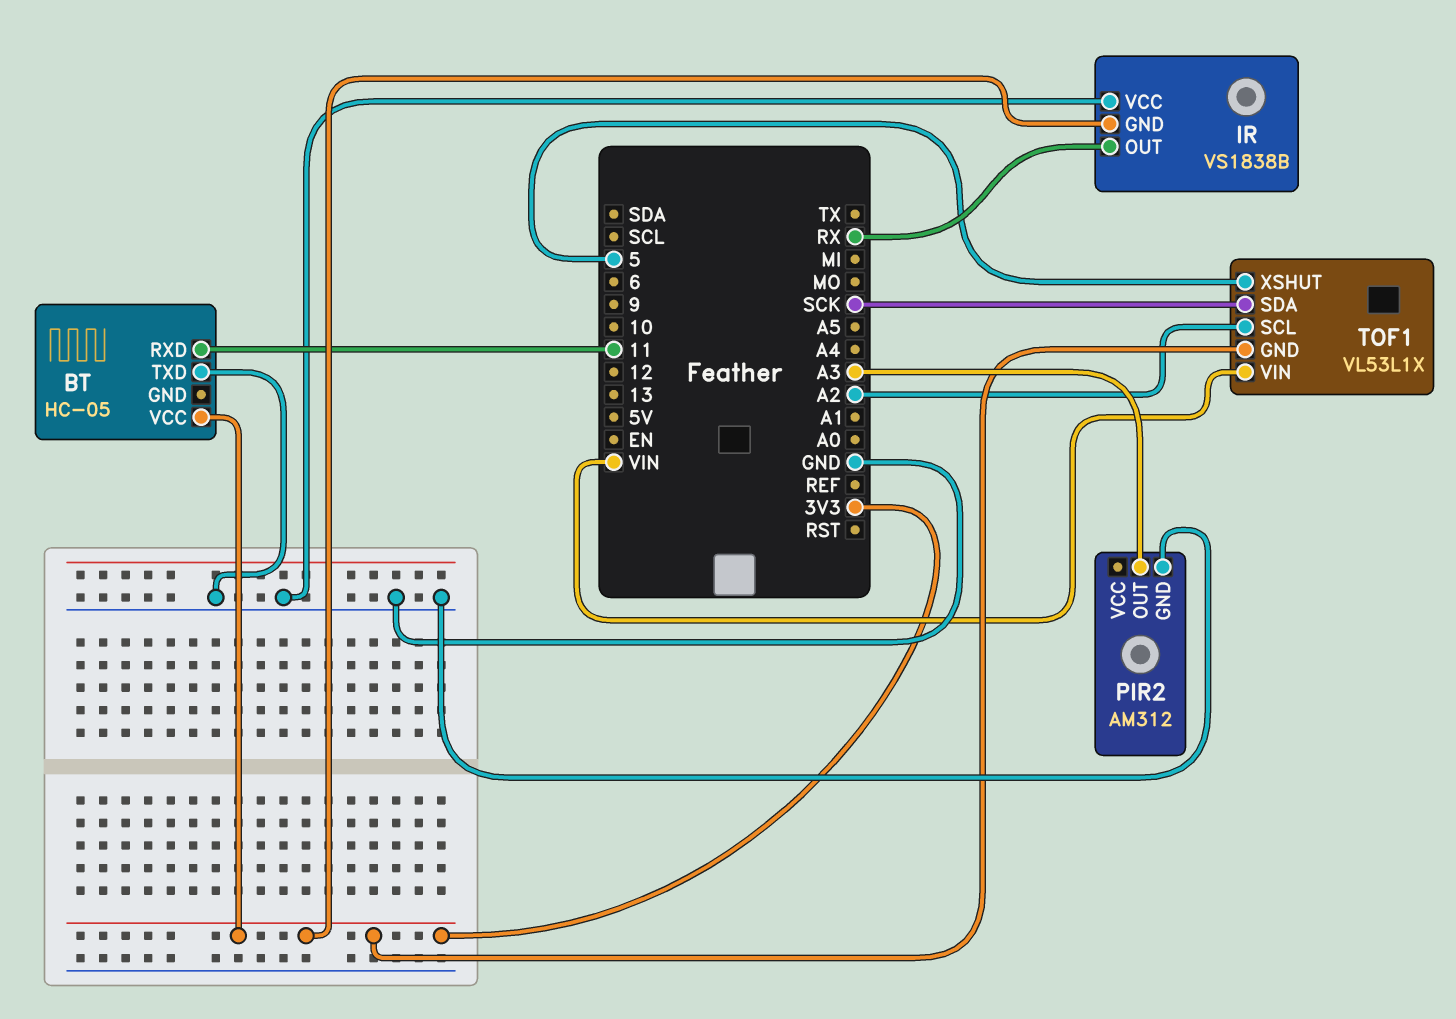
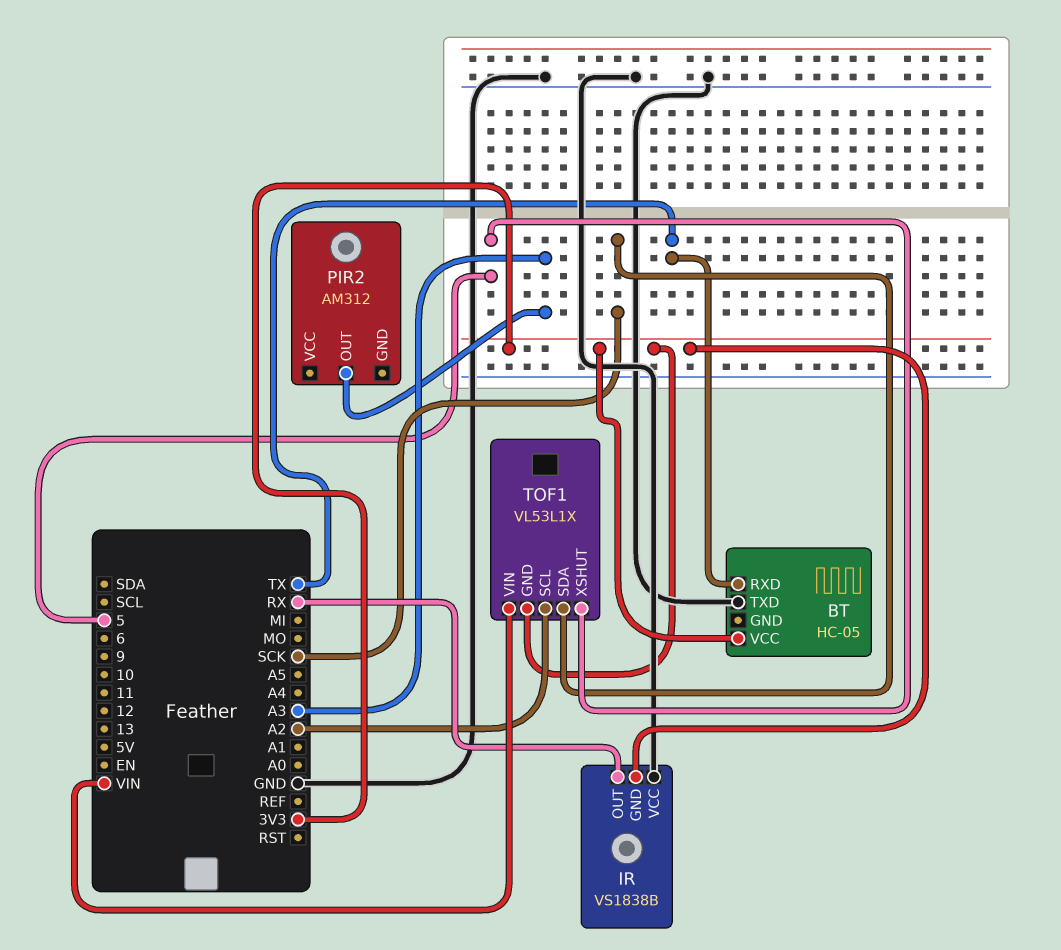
BT pin RXD: 11 -> TX
PIR2 pin GND: GND -> none

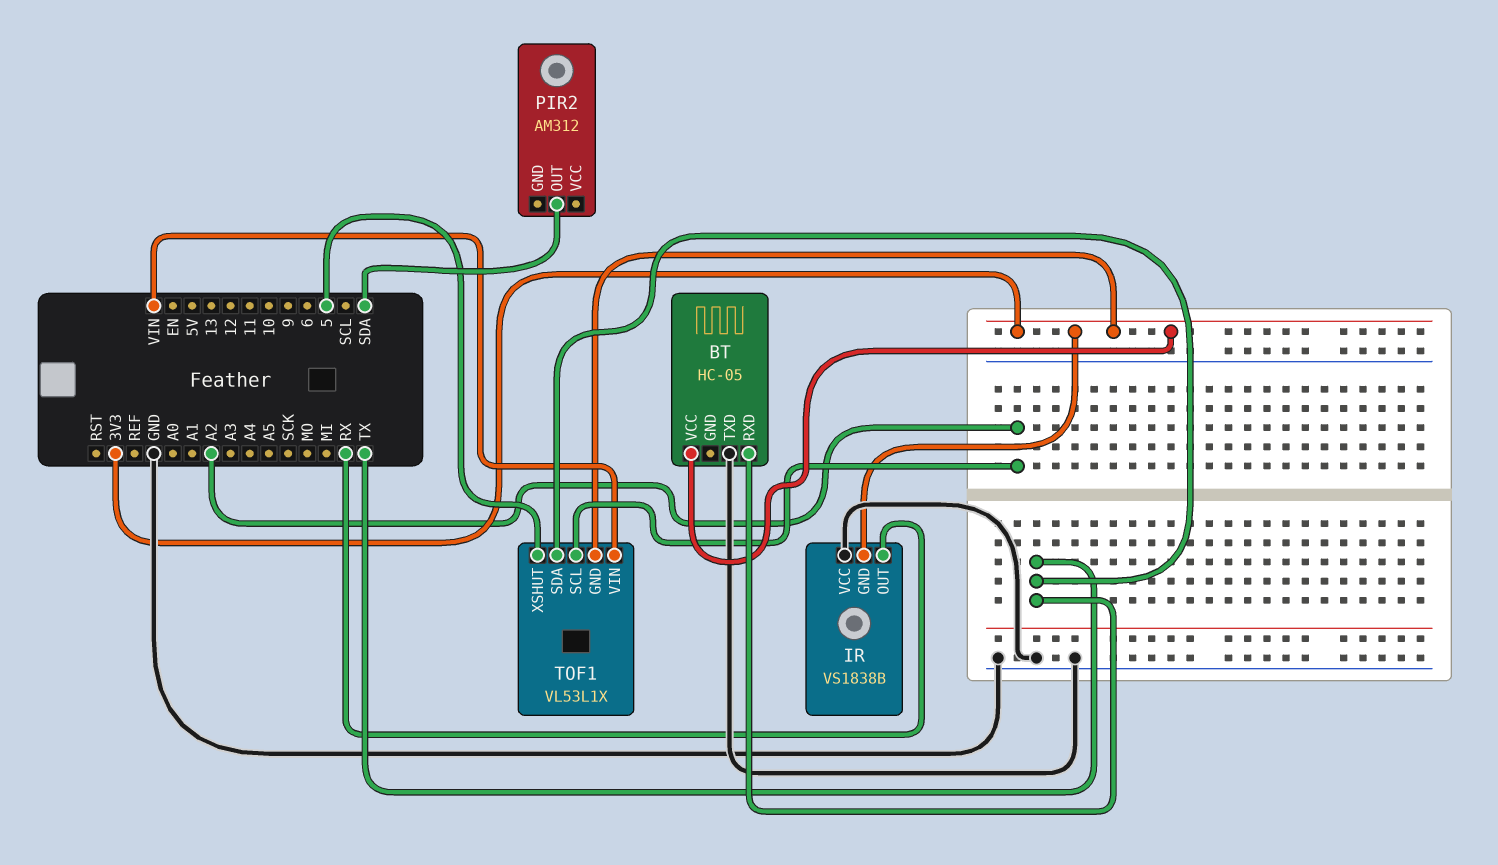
PIR2 pin OUT: A3 -> SDA
TOF1 pin SDA: SCK -> TX

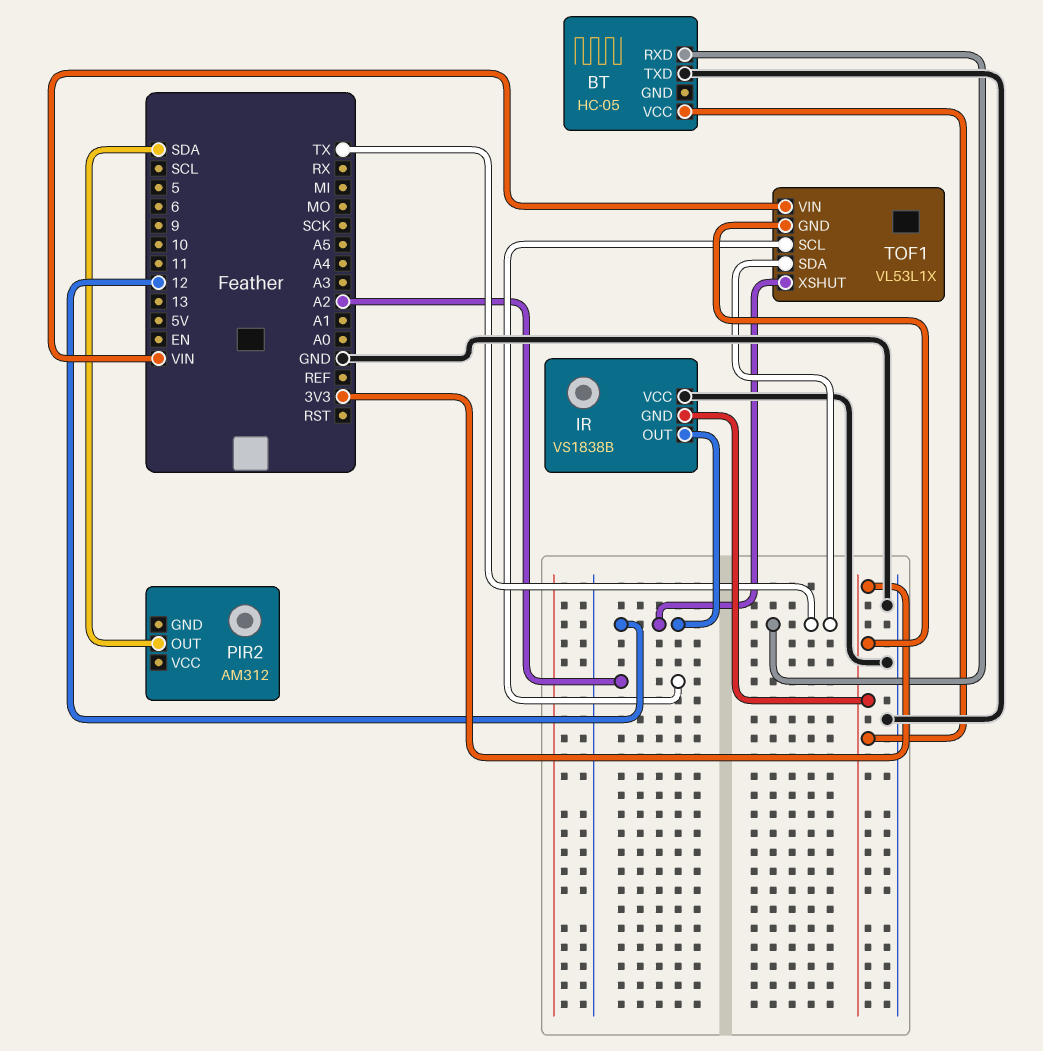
IR pin OUT: RX -> 12
TOF1 pin XSHUT: 5 -> 12

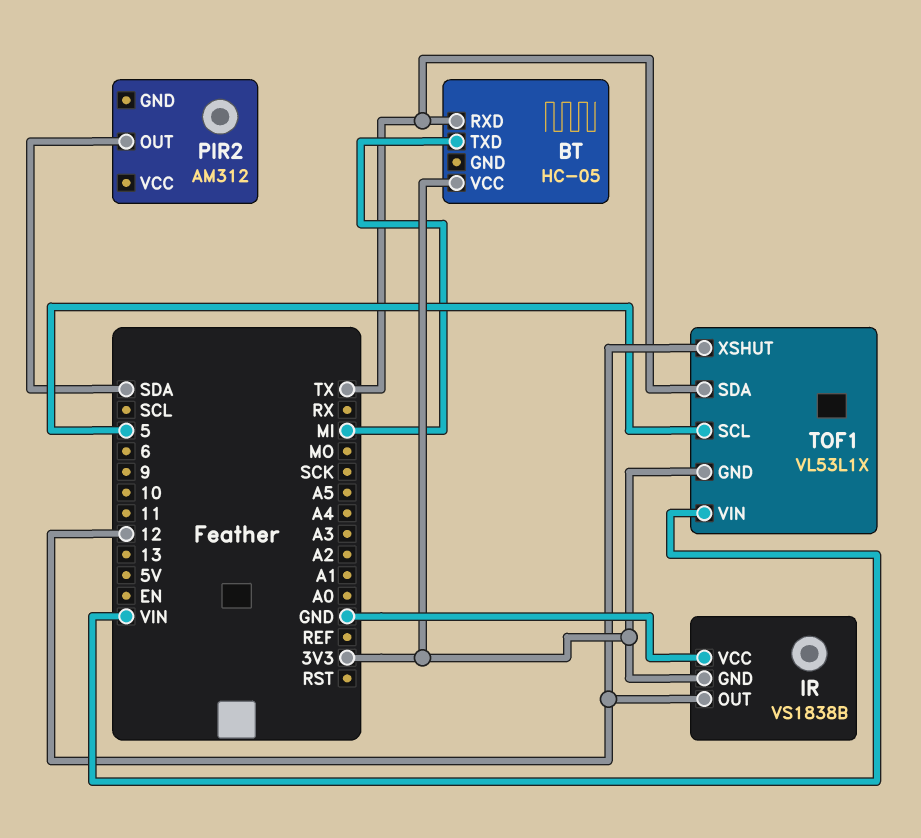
BT pin TXD: GND -> MI
TOF1 pin SCL: A2 -> 5

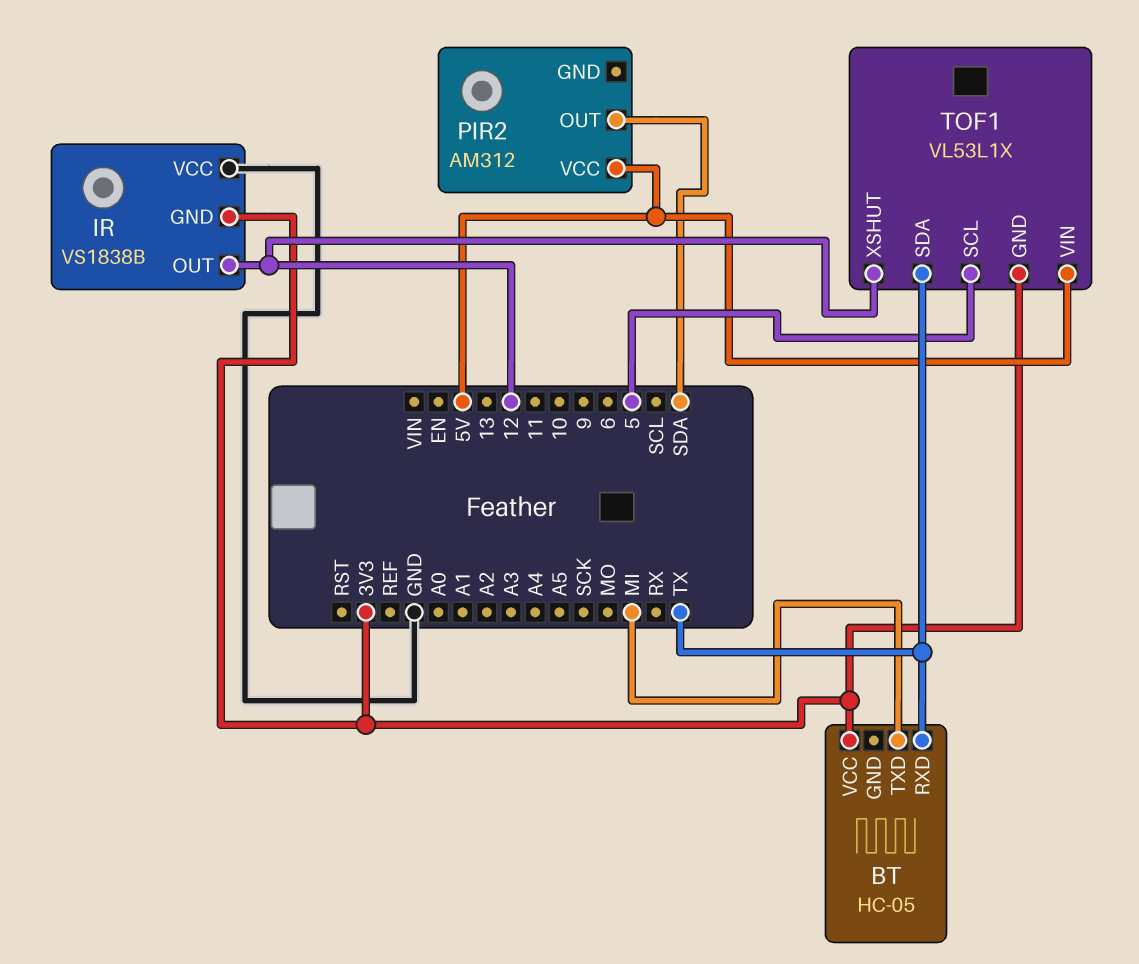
PIR2 pin VCC: none -> 5V
TOF1 pin VIN: VIN -> 5V

